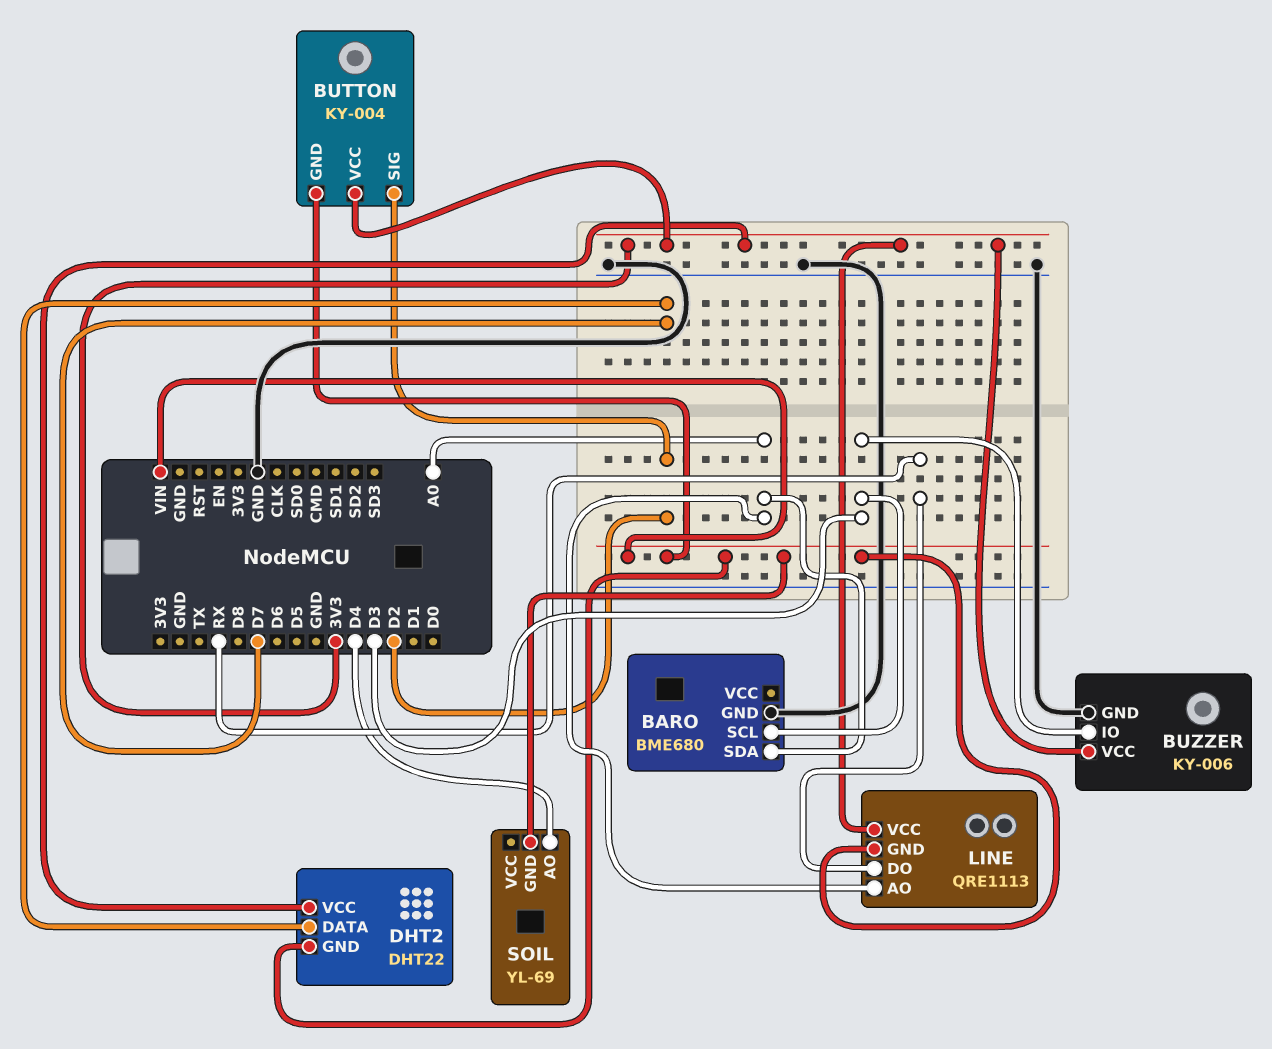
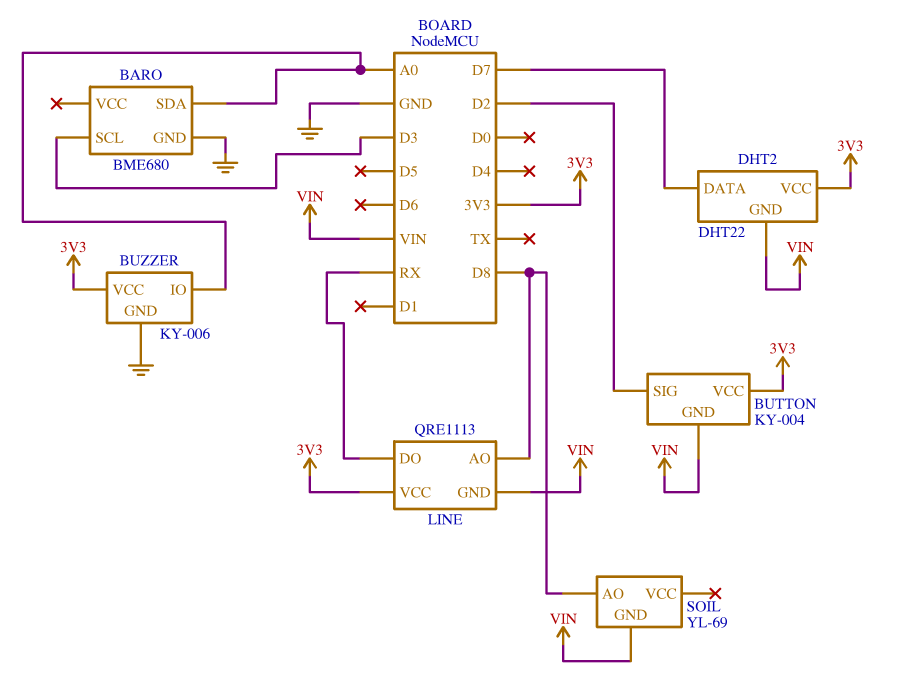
BUZZER pin IO: D3 -> A0
LINE pin AO: A0 -> D8
SOIL pin AO: D4 -> D8

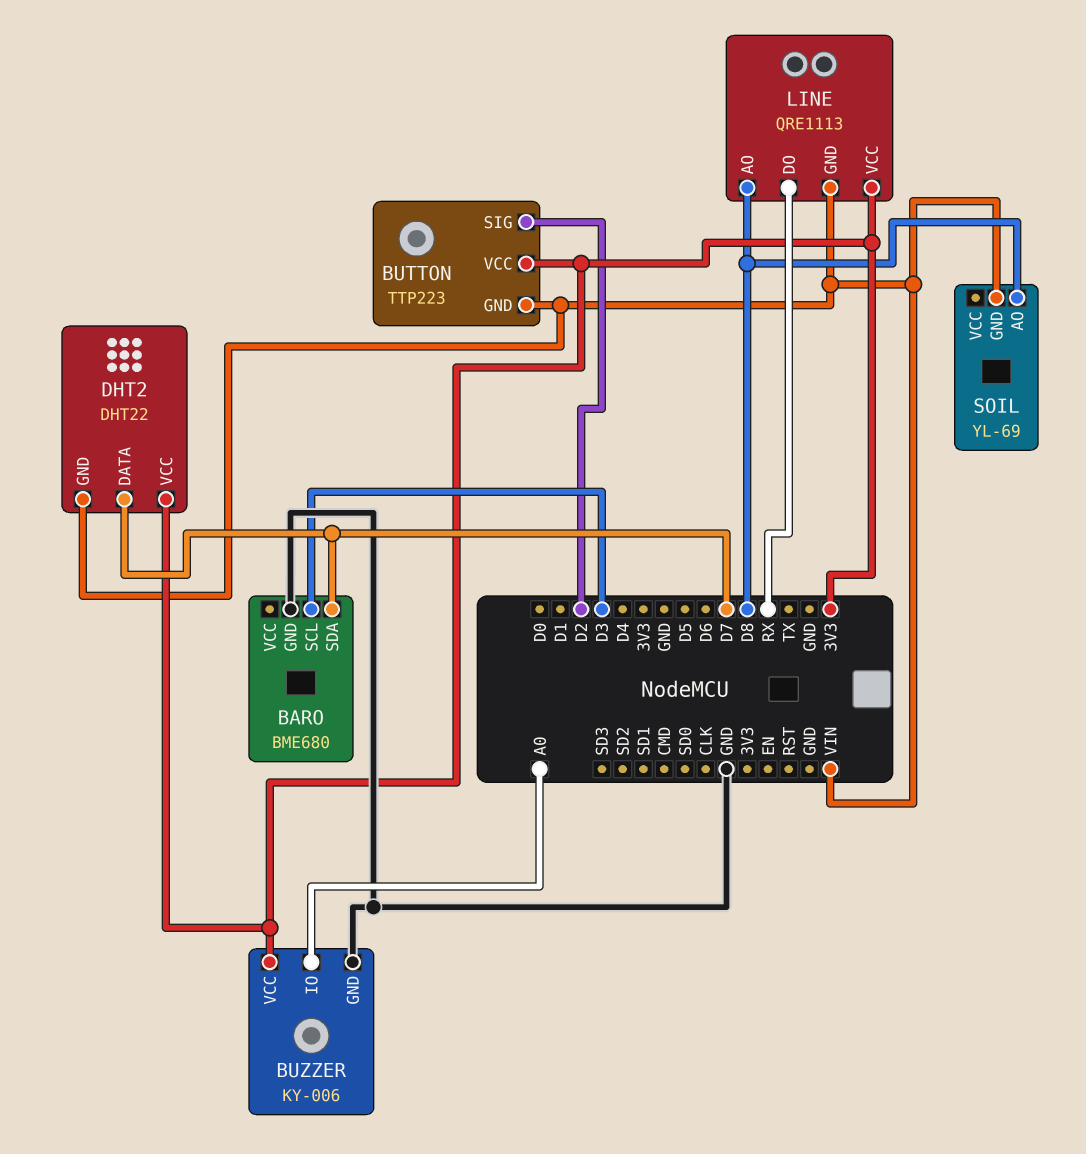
BARO pin SDA: A0 -> D7
BUTTON: KY-004 -> TTP223

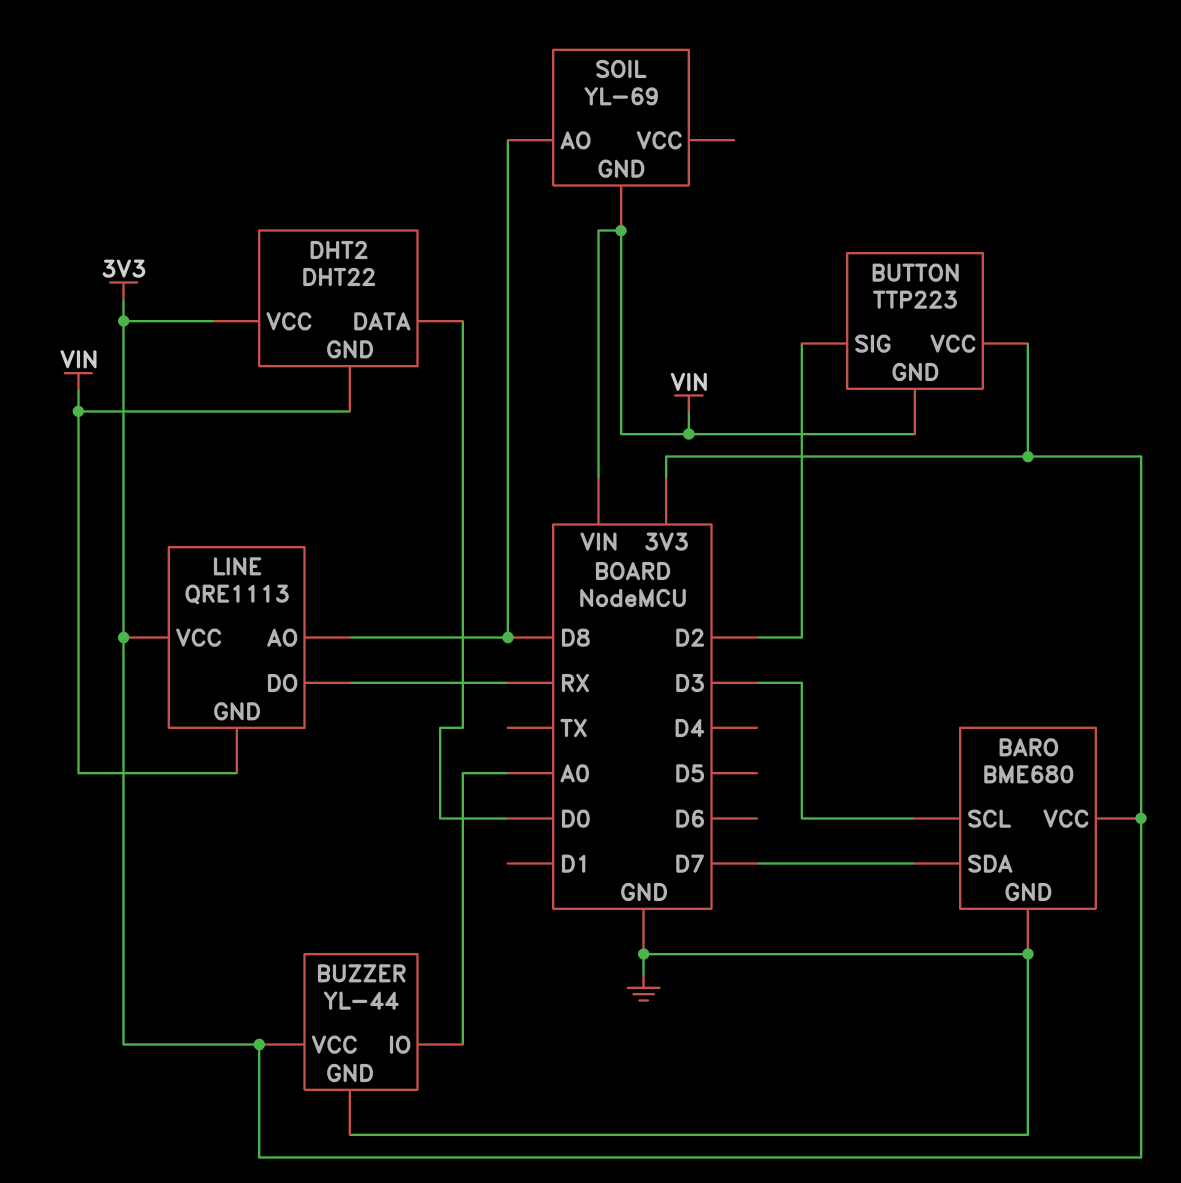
BARO pin VCC: none -> 3V3
BUZZER: KY-006 -> YL-44
DHT2 pin DATA: D7 -> D0

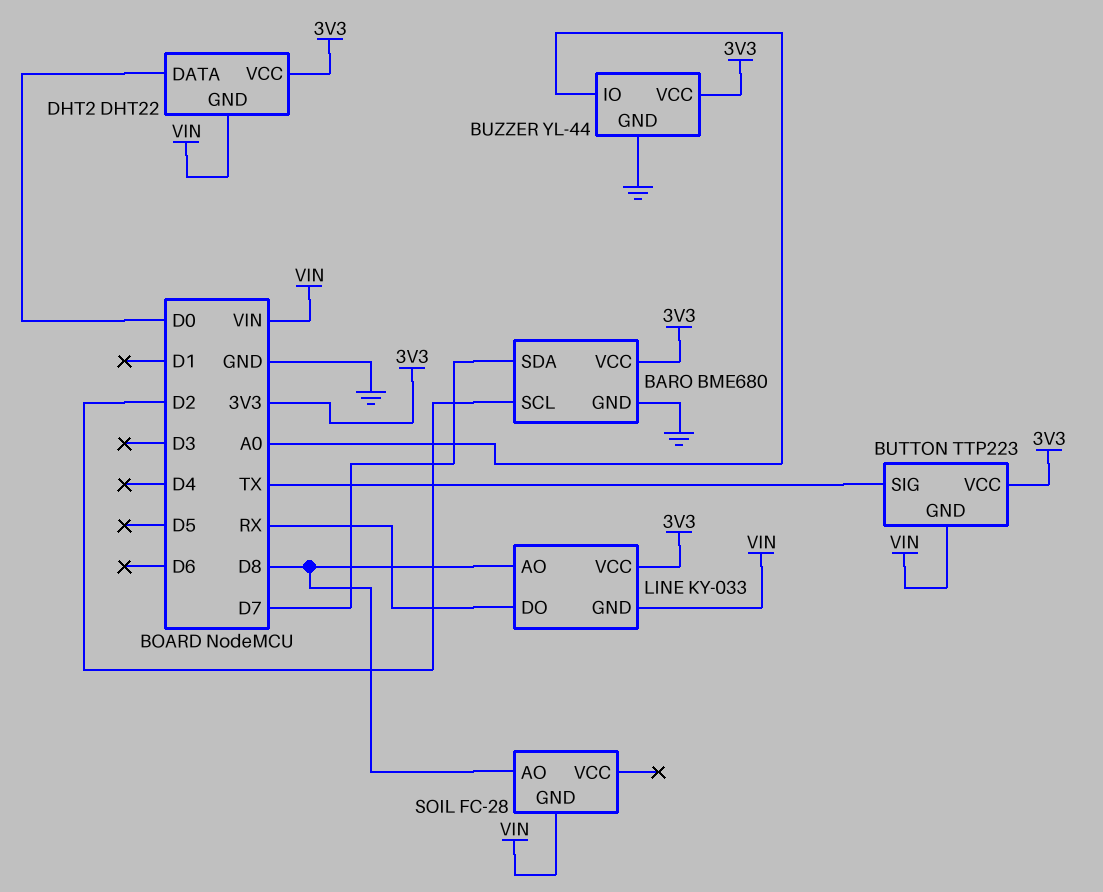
BARO pin SCL: D3 -> D2
BUTTON pin SIG: D2 -> TX
LINE: QRE1113 -> KY-033
SOIL: YL-69 -> FC-28

